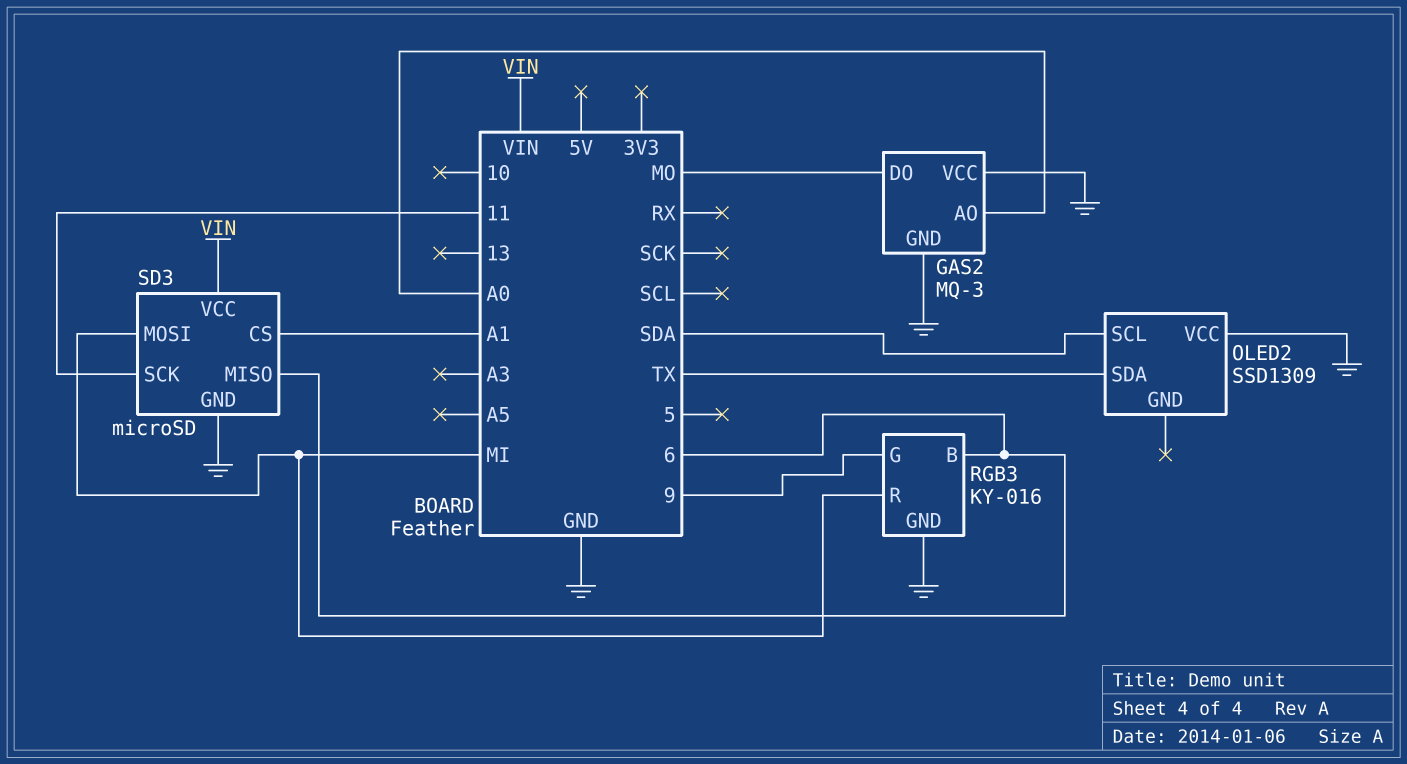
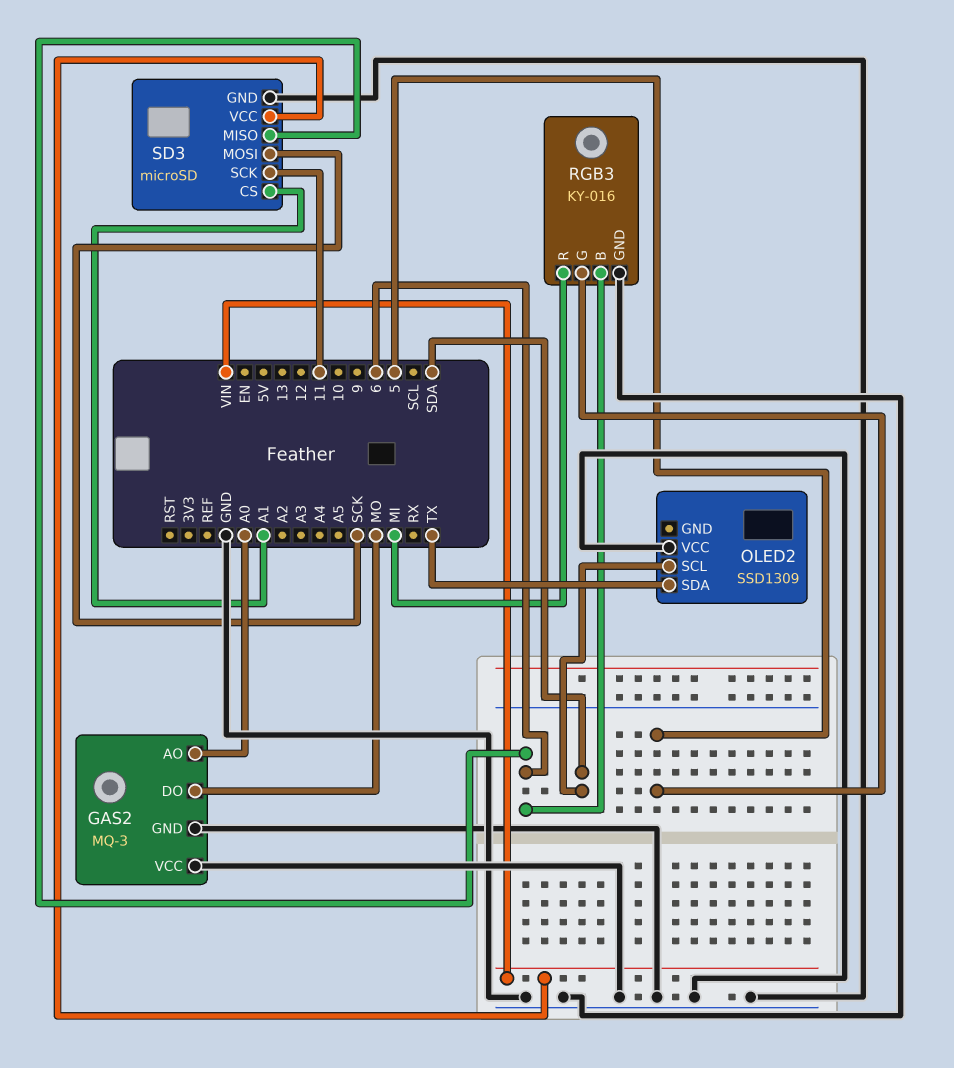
RGB3 pin G: 9 -> 5
SD3 pin MOSI: MI -> SCK

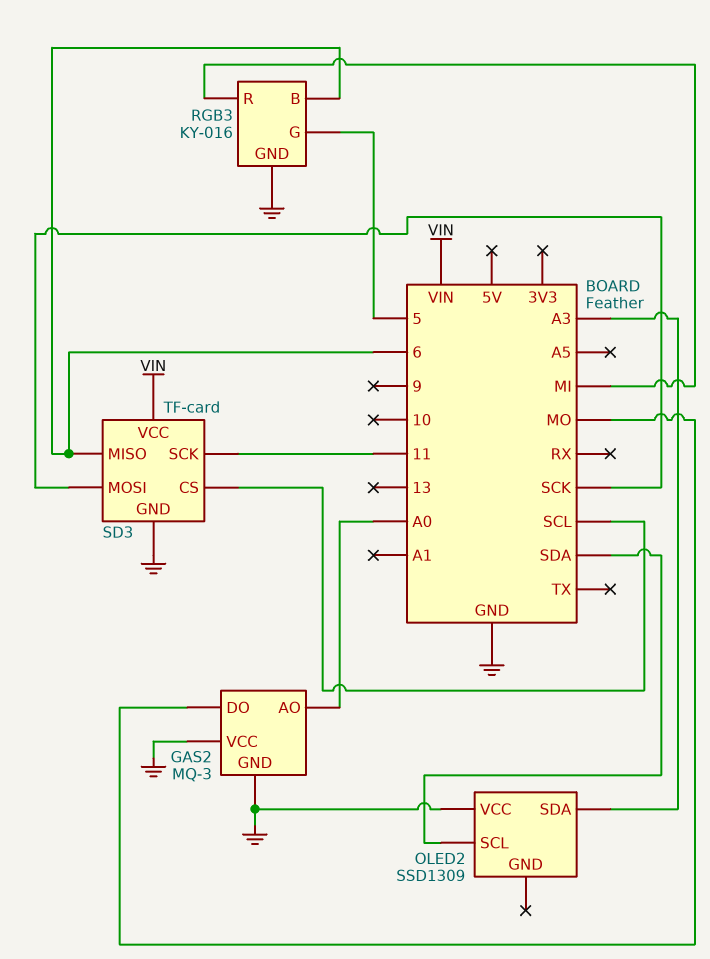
OLED2 pin SDA: TX -> A3
SD3: microSD -> TF-card
SD3 pin CS: A1 -> SCL

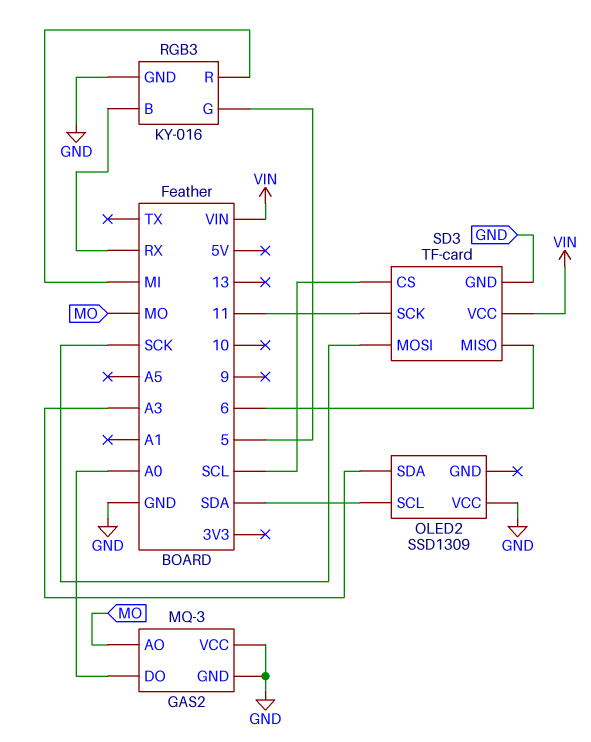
GAS2 pin AO: A0 -> MO
GAS2 pin DO: MO -> A0
RGB3 pin B: 6 -> RX

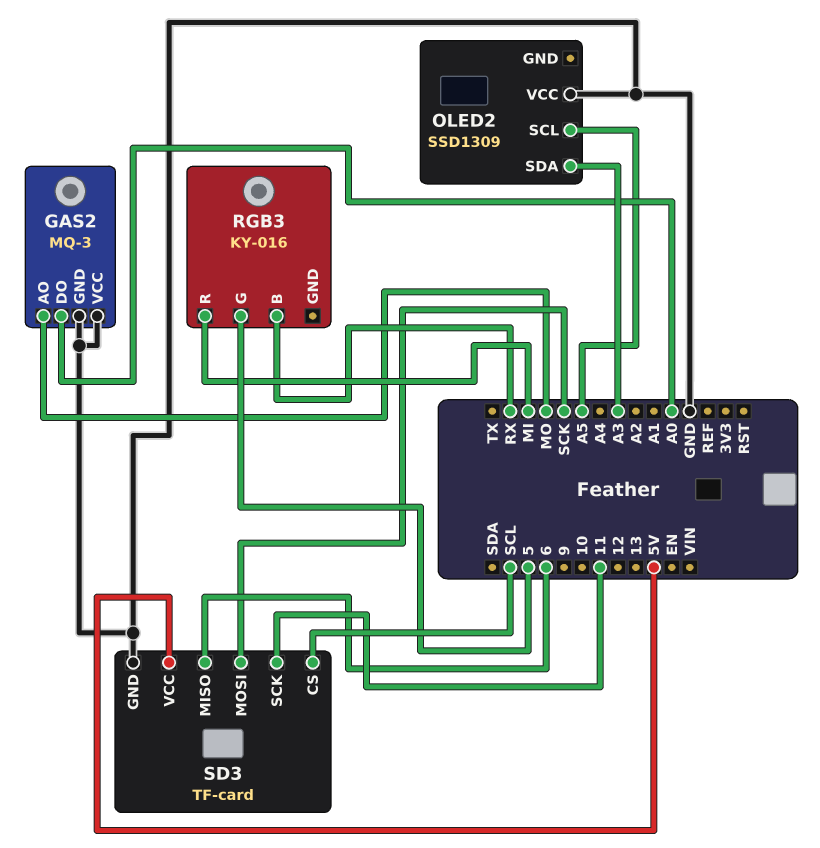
OLED2 pin SCL: SDA -> A5
RGB3 pin GND: GND -> none
SD3 pin VCC: VIN -> 5V

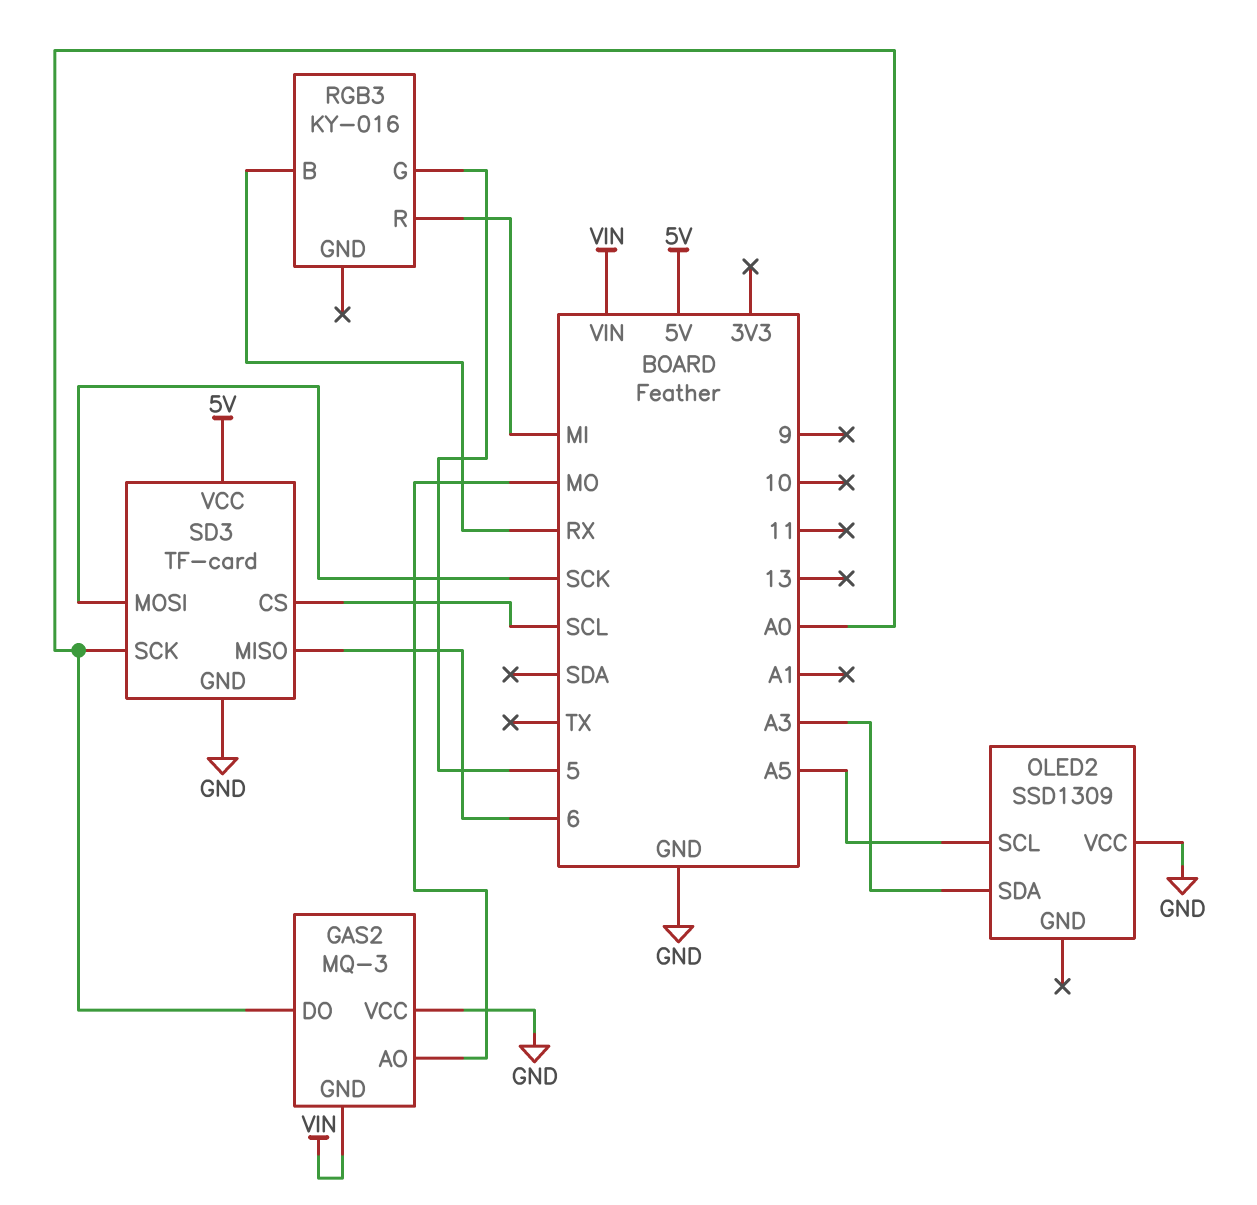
GAS2 pin GND: GND -> VIN
SD3 pin SCK: 11 -> A0

